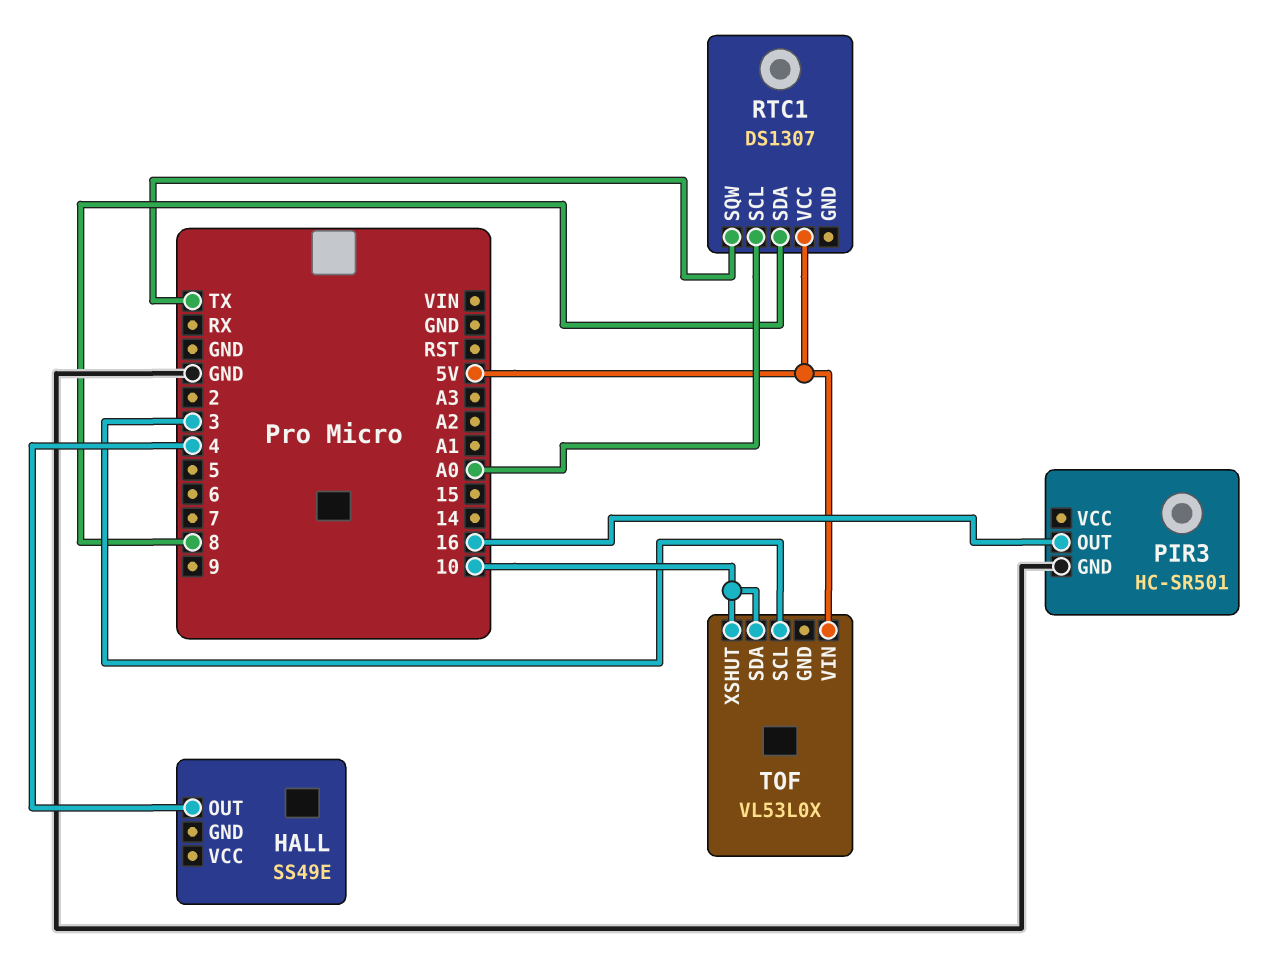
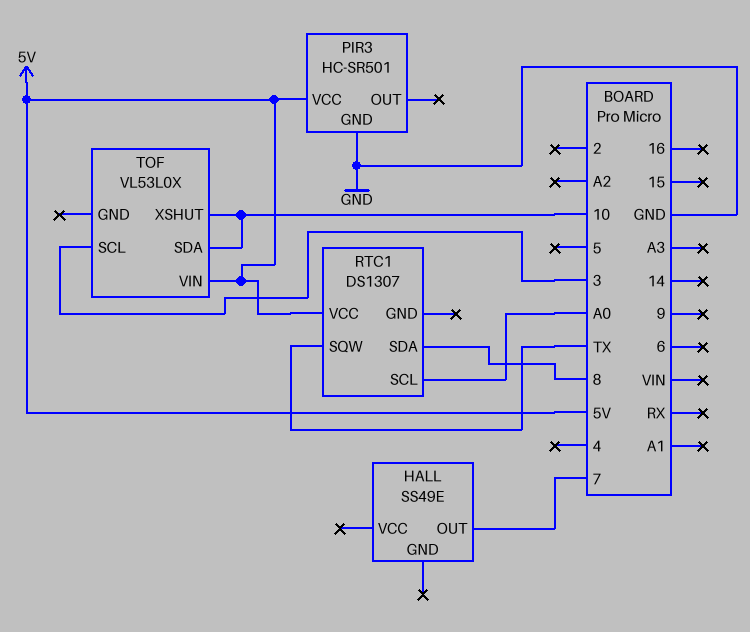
HALL pin OUT: 4 -> 7
PIR3 pin OUT: 16 -> none
PIR3 pin VCC: none -> 5V

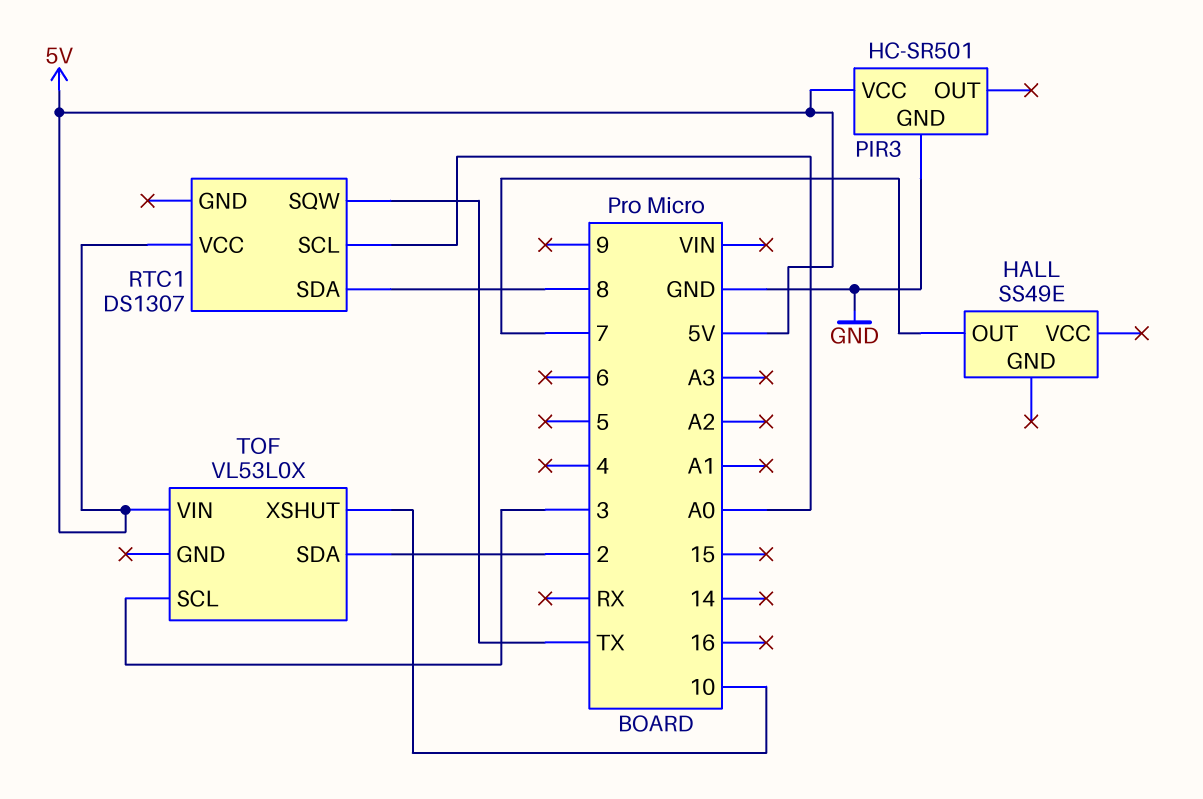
TOF pin SDA: 10 -> 2

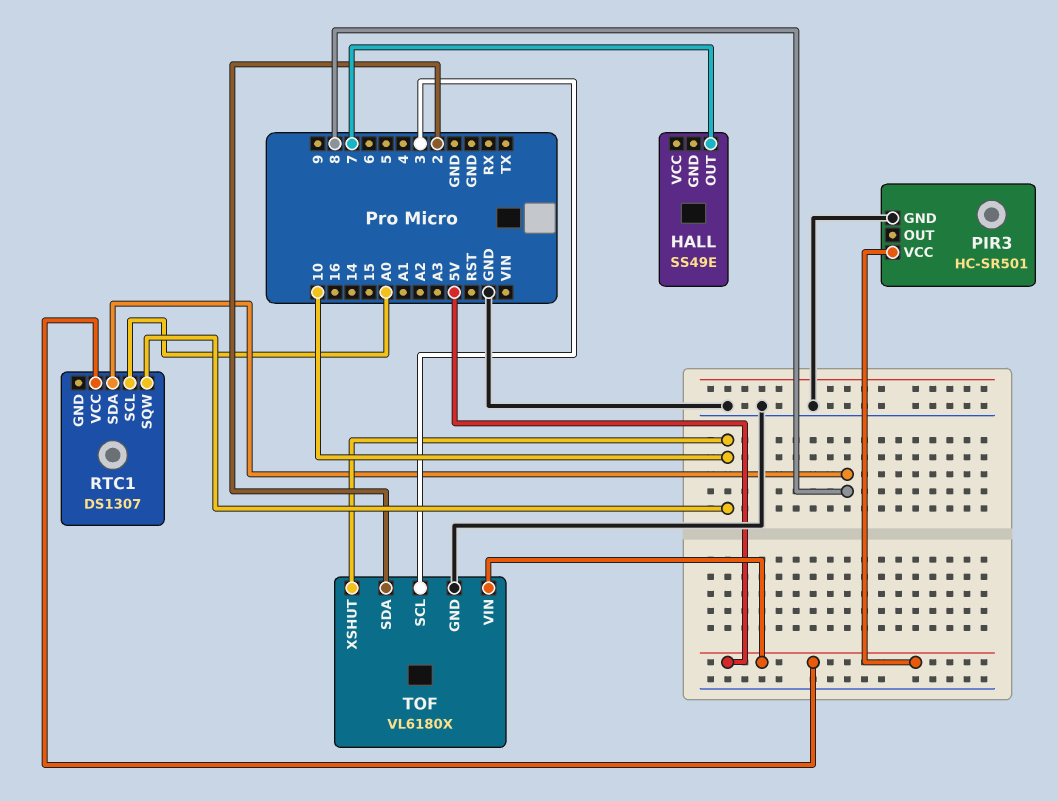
RTC1 pin SQW: TX -> 10
TOF: VL53L0X -> VL6180X
TOF pin GND: none -> GND

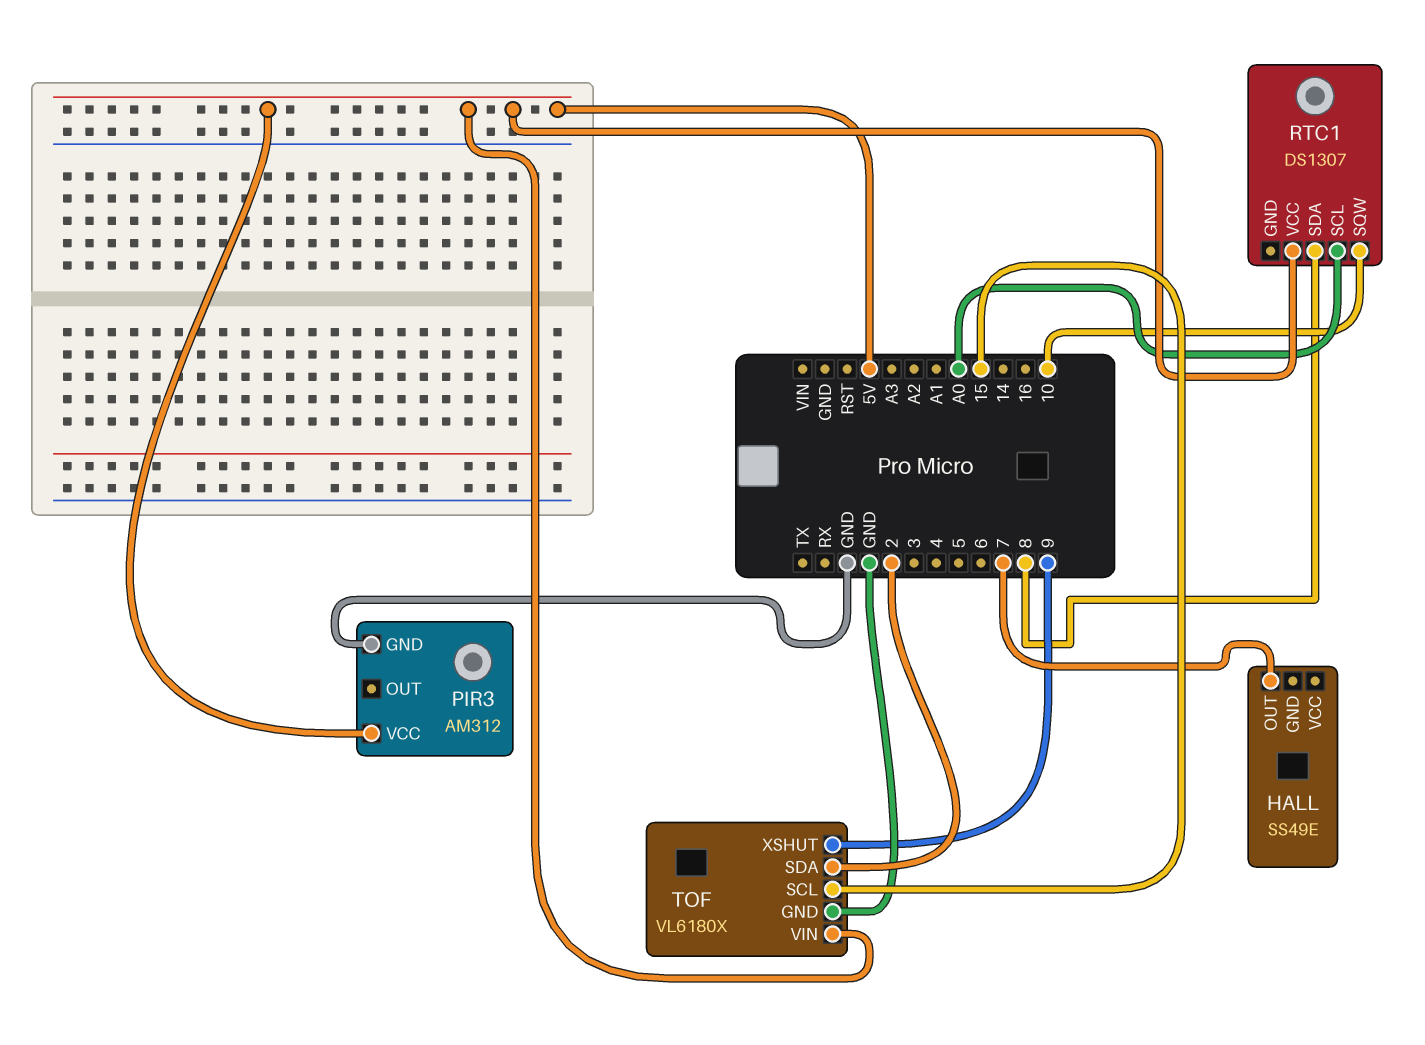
PIR3: HC-SR501 -> AM312
TOF pin SCL: 3 -> 15
TOF pin XSHUT: 10 -> 9

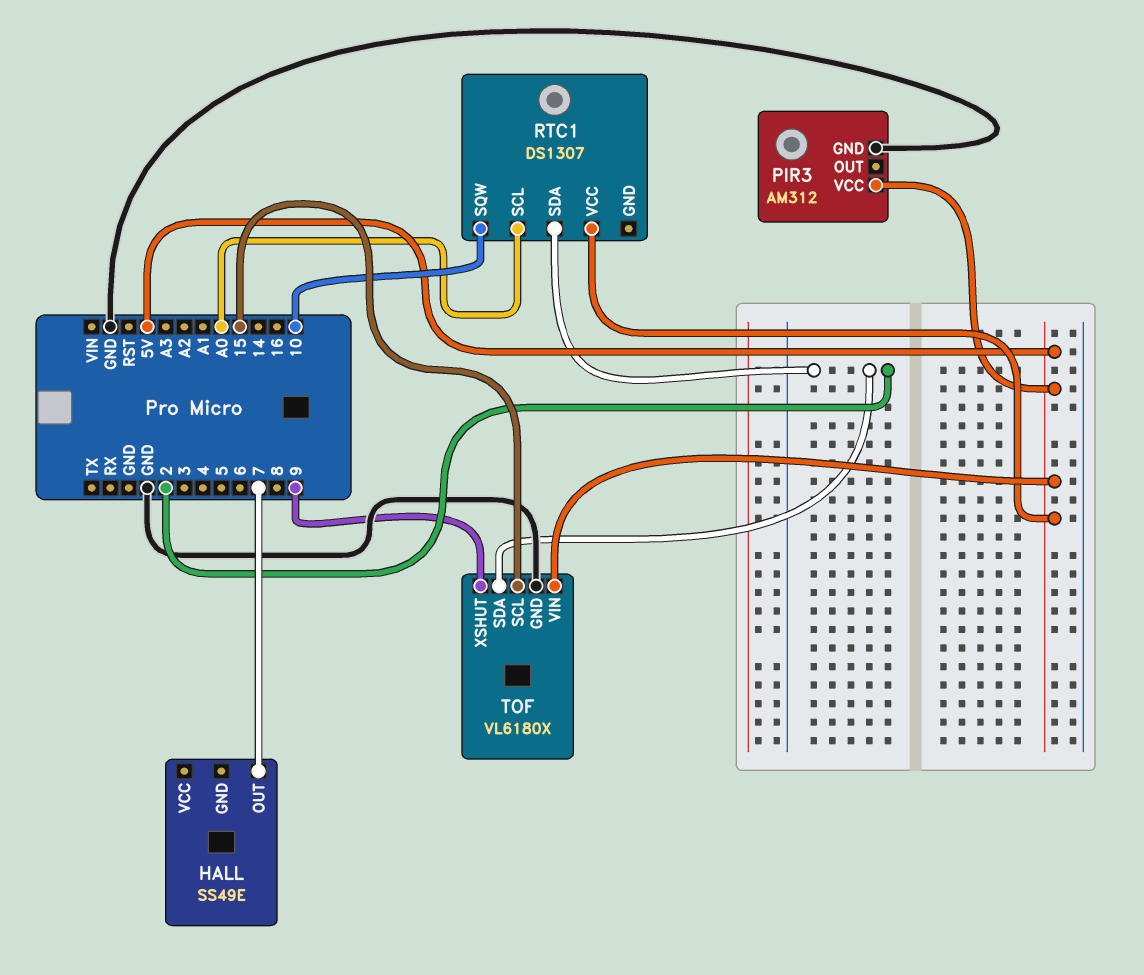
RTC1 pin SDA: 8 -> 2

